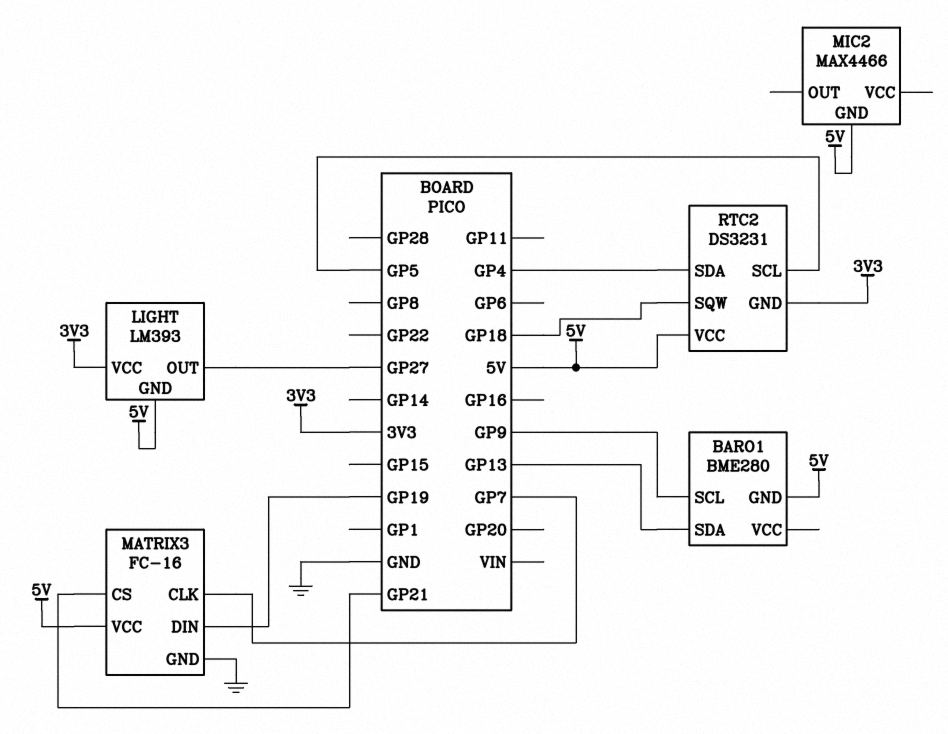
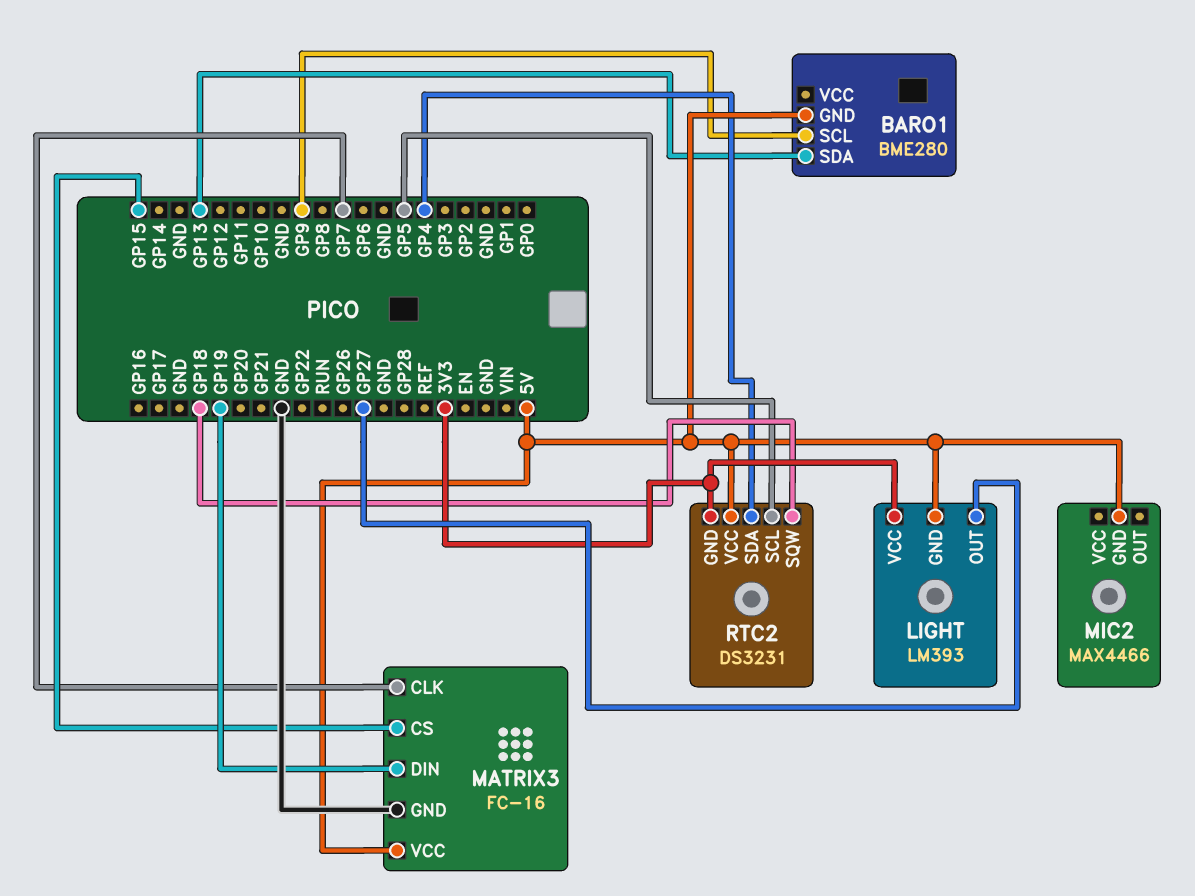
MATRIX3 pin CS: GP21 -> GP15

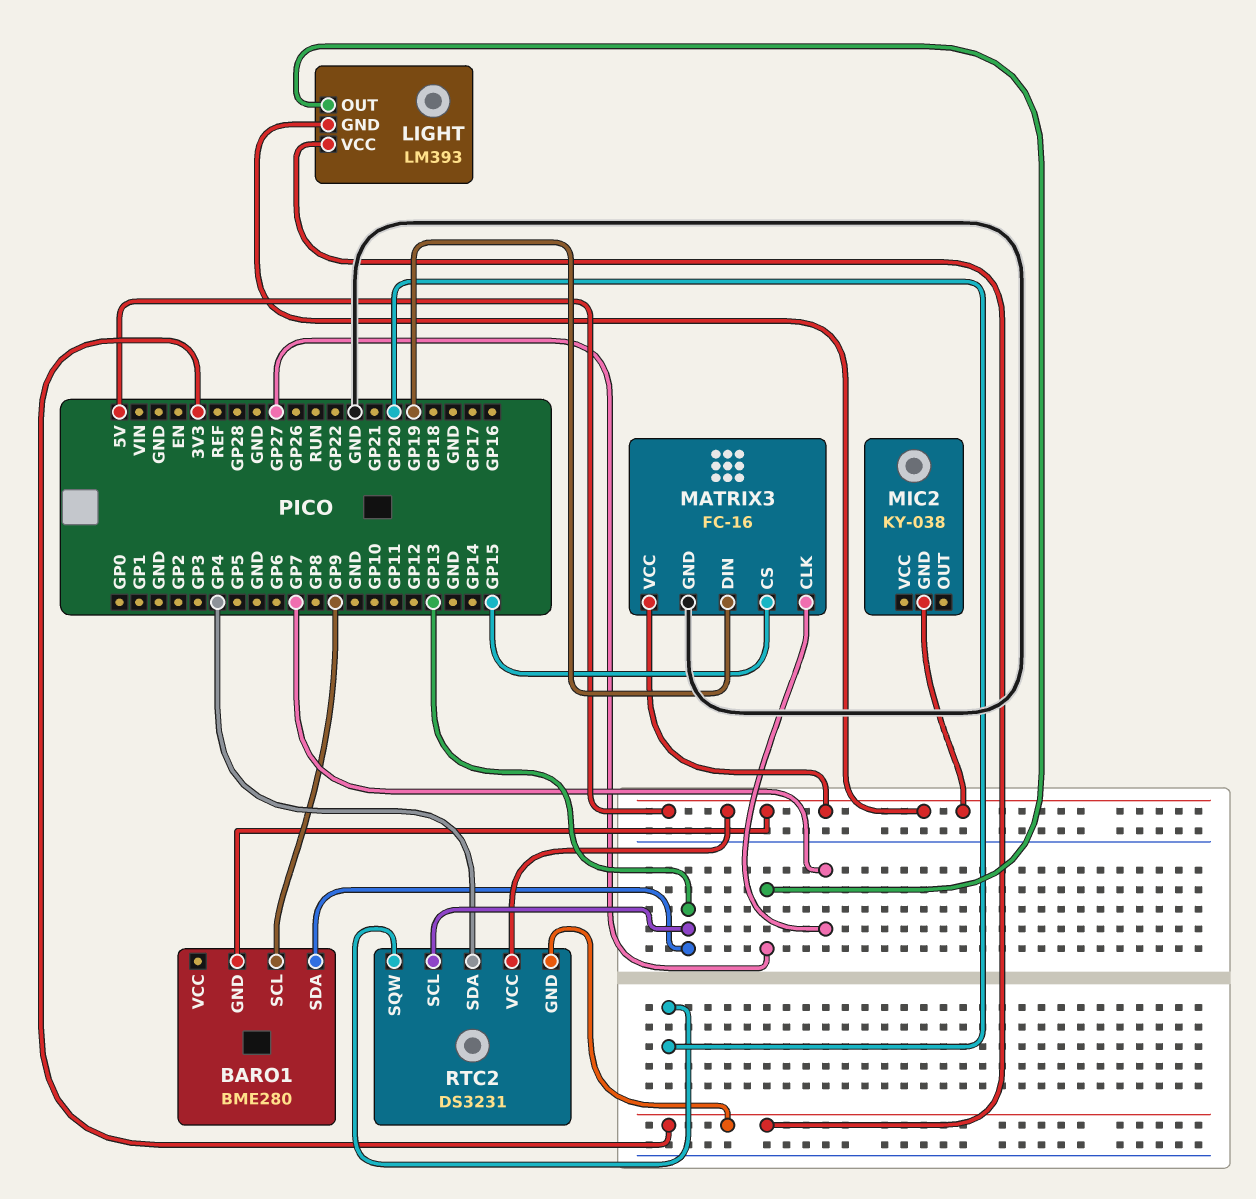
MIC2: MAX4466 -> KY-038
RTC2 pin SCL: GP5 -> GP13
RTC2 pin SQW: GP18 -> GP20

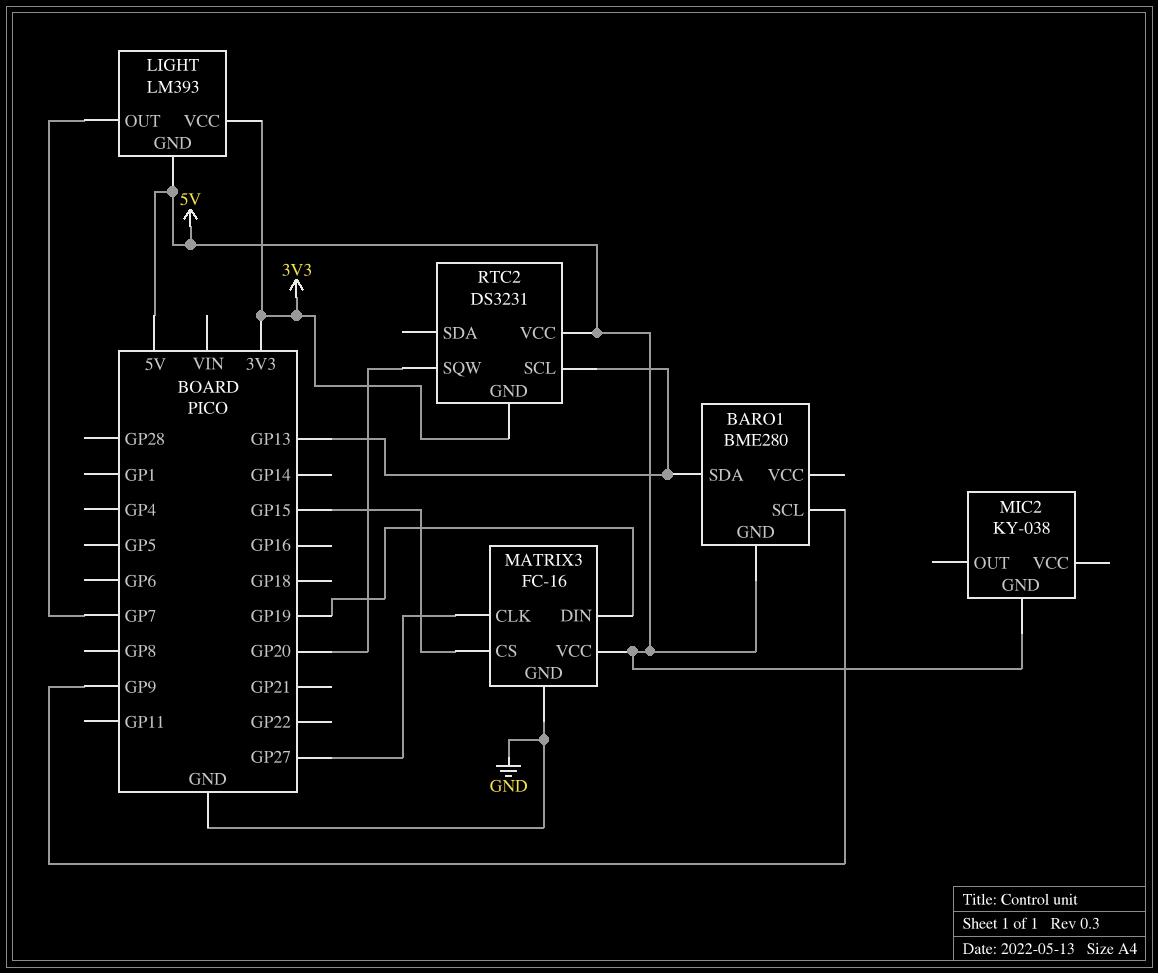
LIGHT pin OUT: GP27 -> GP7
MATRIX3 pin CLK: GP7 -> GP27
RTC2 pin SDA: GP4 -> none

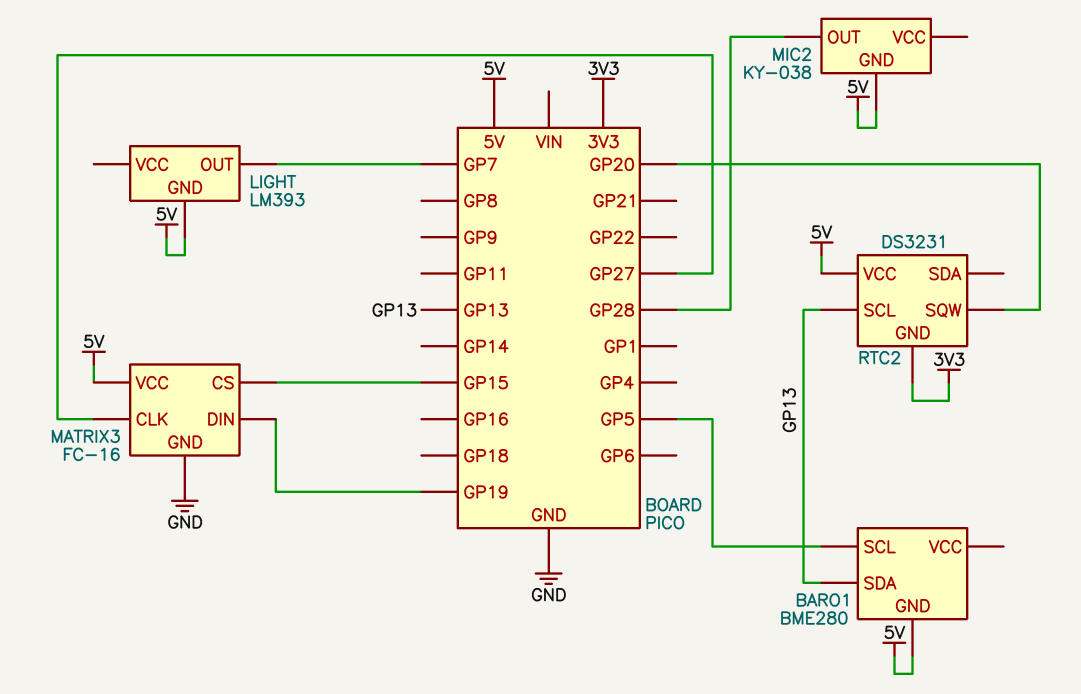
BARO1 pin SCL: GP9 -> GP5
LIGHT pin VCC: 3V3 -> none
MIC2 pin OUT: none -> GP28

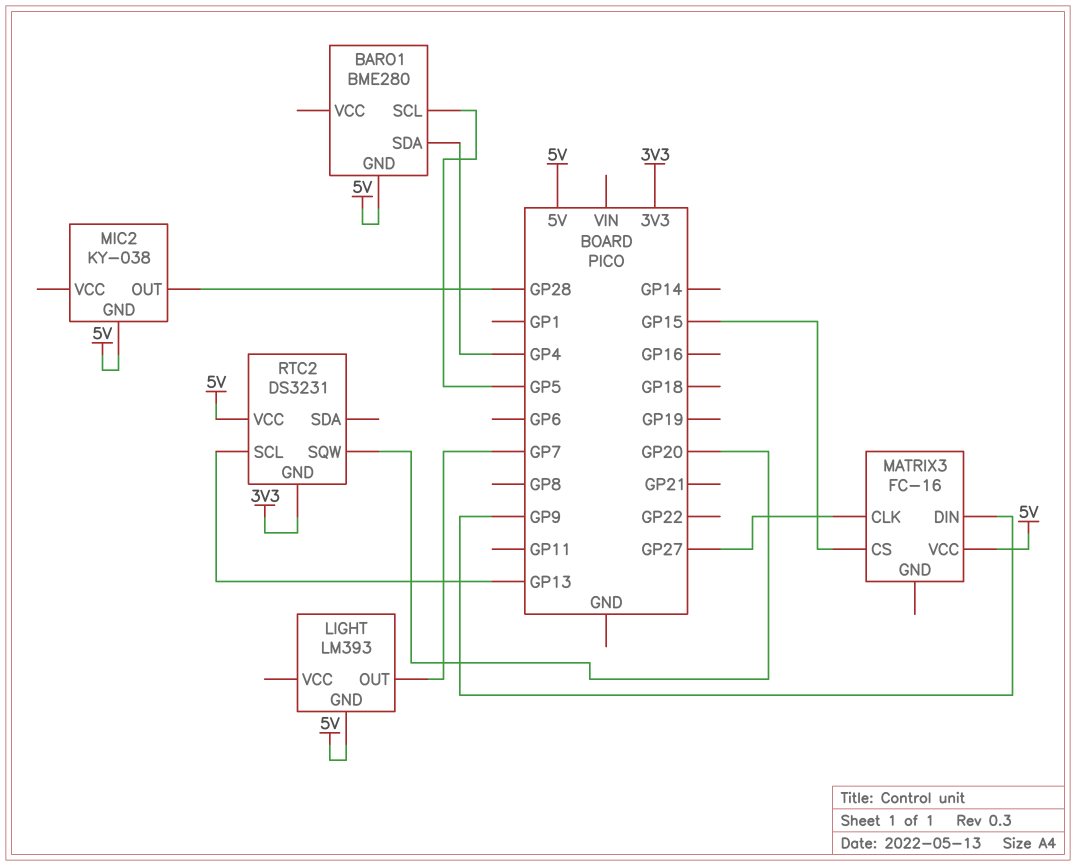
BARO1 pin SDA: GP13 -> GP4
MATRIX3 pin DIN: GP19 -> GP9
MATRIX3 pin GND: GND -> none

